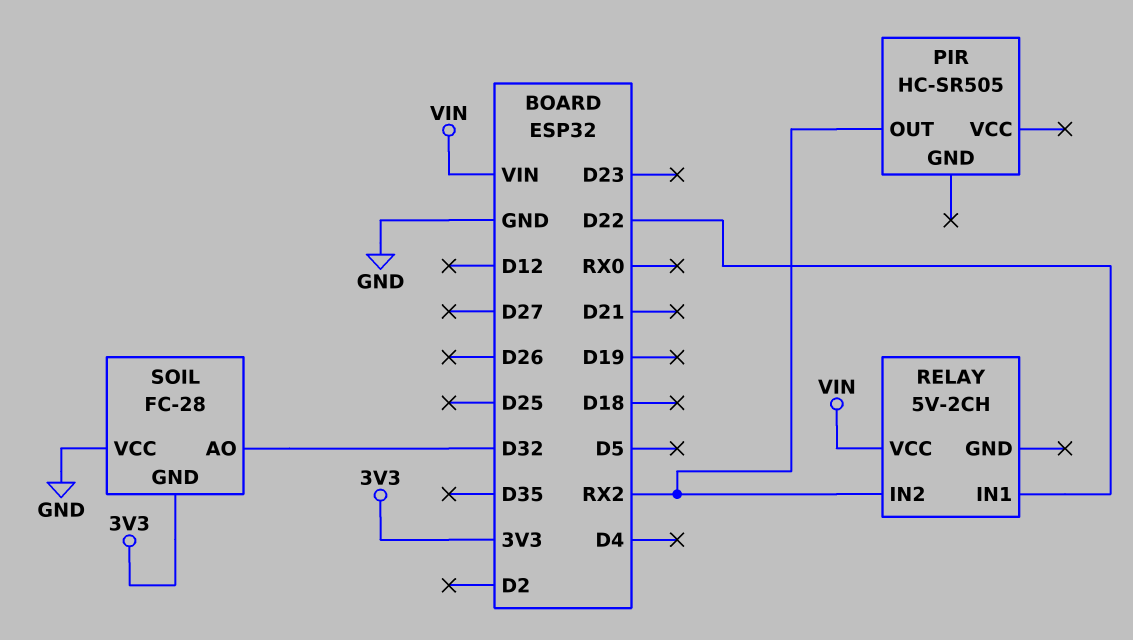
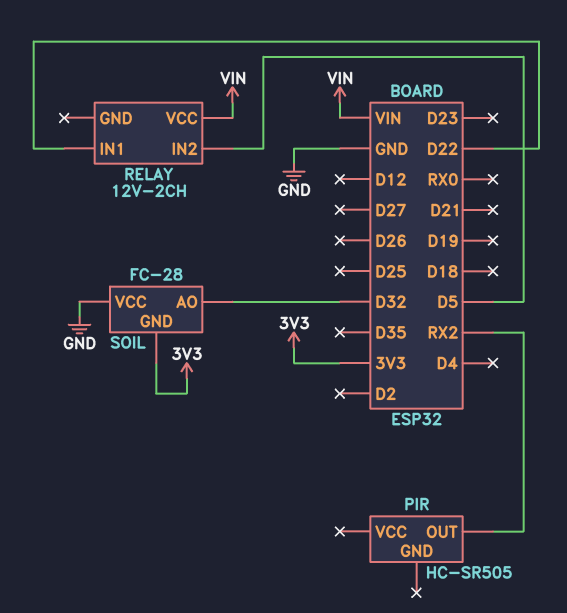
RELAY: 5V-2CH -> 12V-2CH
RELAY pin IN2: RX2 -> D5

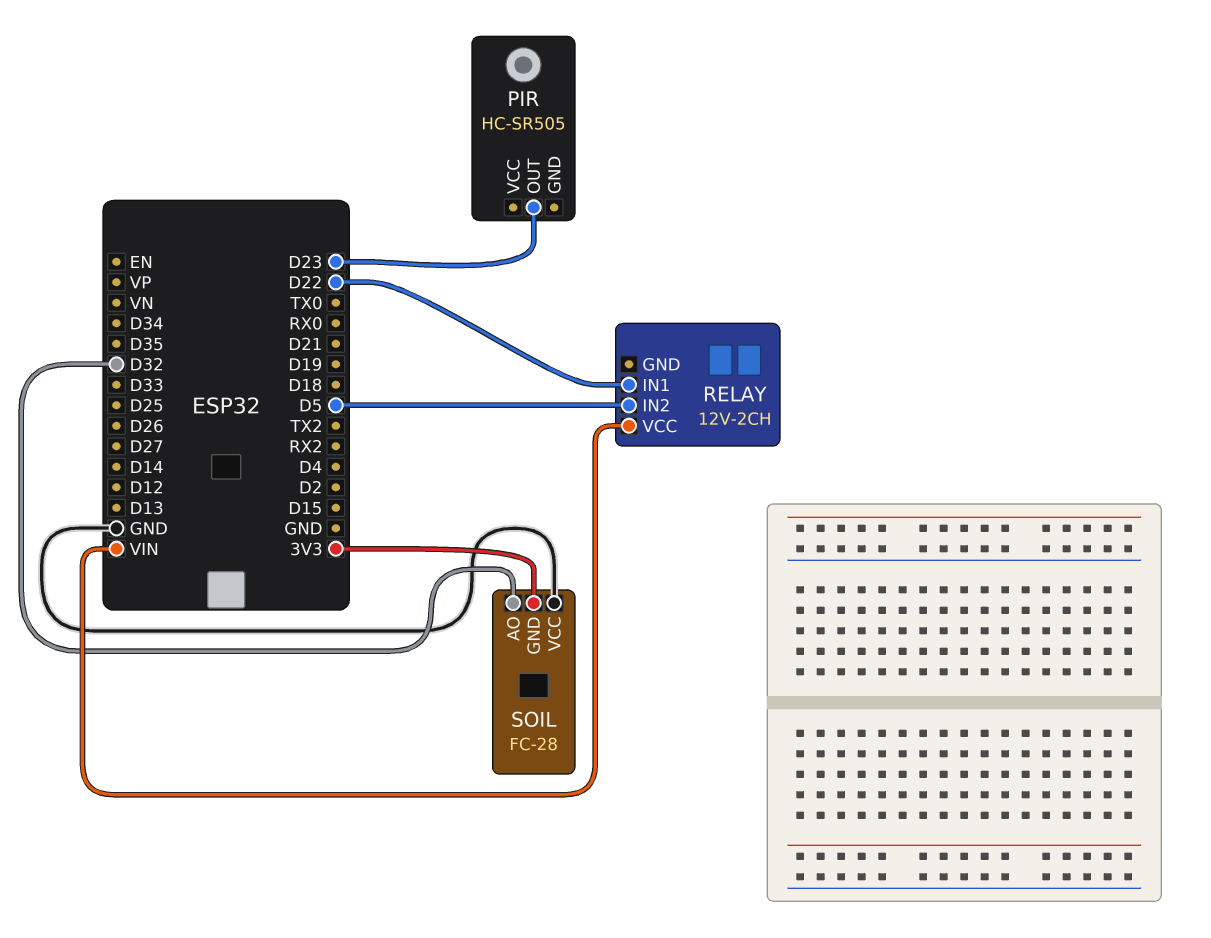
PIR pin OUT: RX2 -> D23

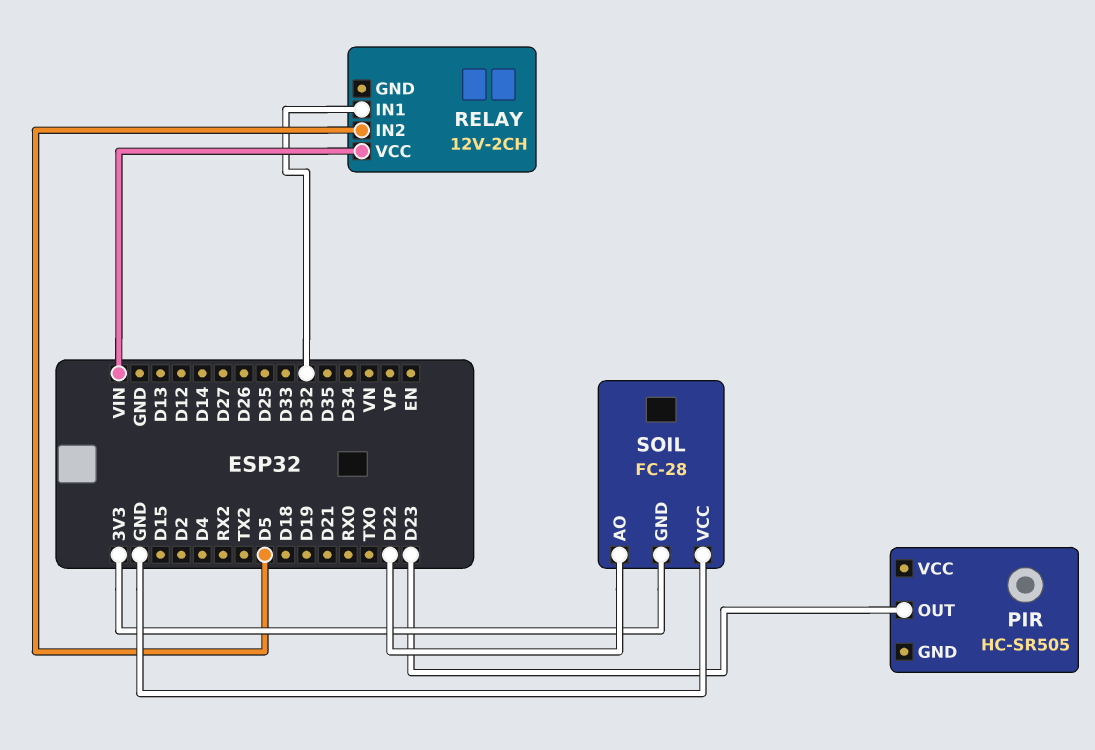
RELAY pin IN1: D22 -> D32
SOIL pin AO: D32 -> D22

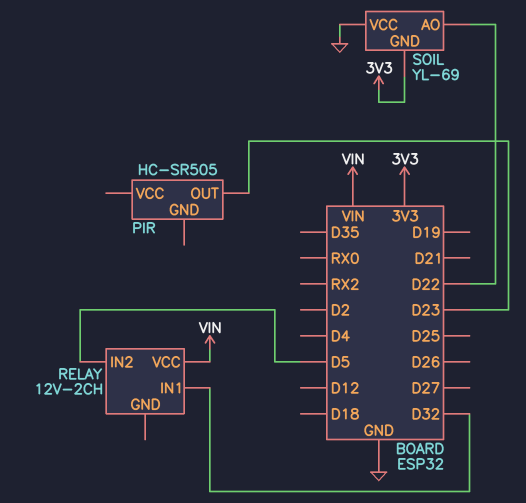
SOIL: FC-28 -> YL-69

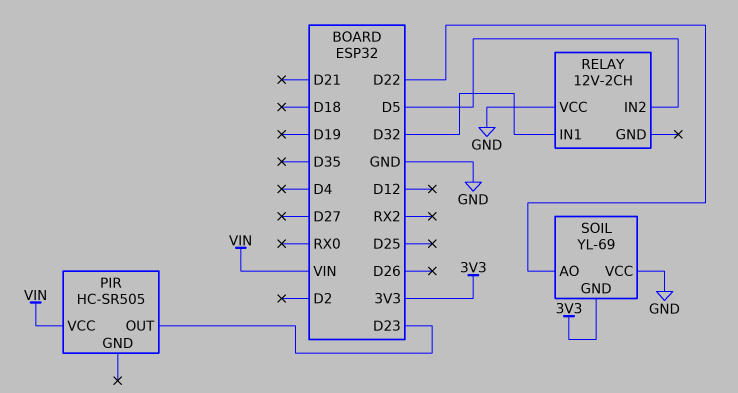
PIR pin VCC: none -> VIN
RELAY pin VCC: VIN -> GND

